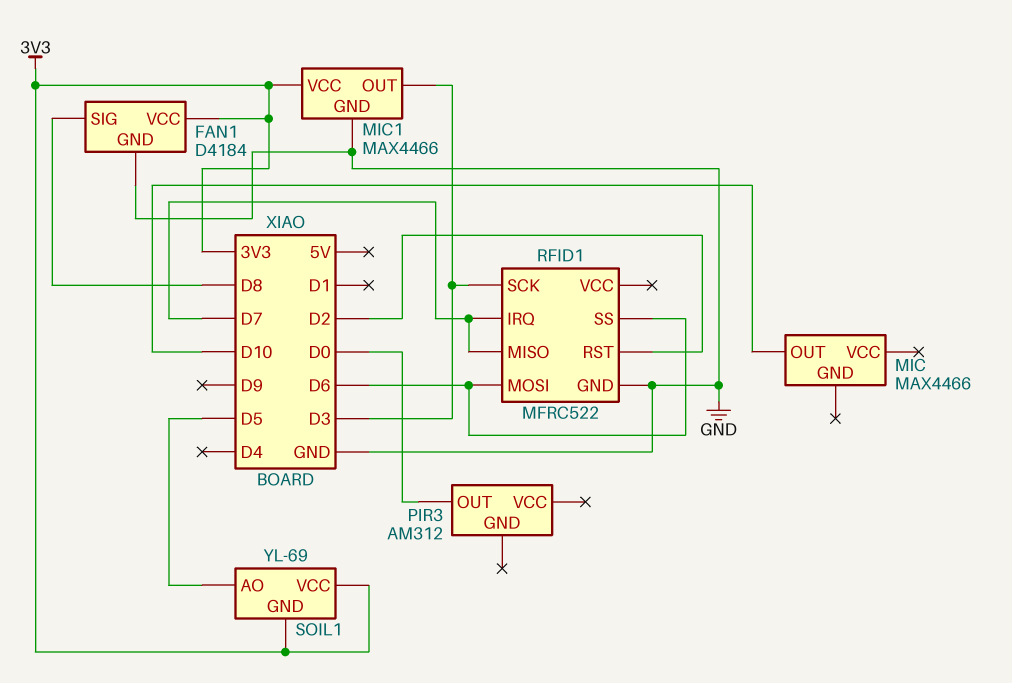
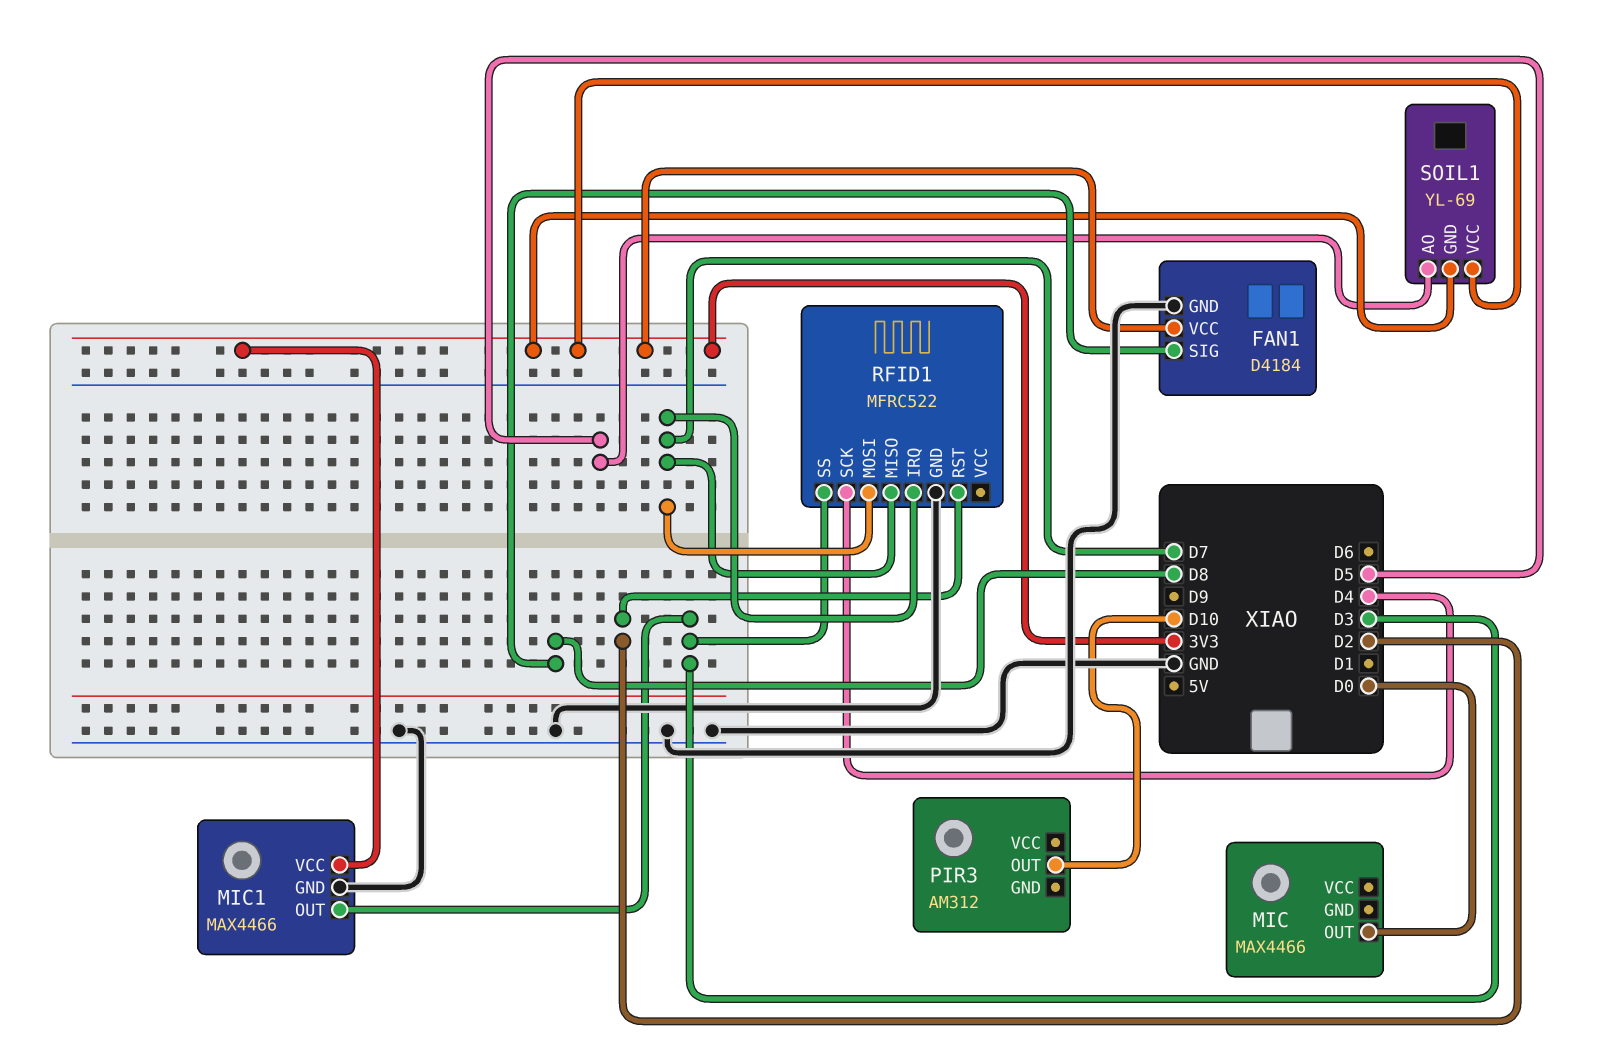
MIC pin OUT: D10 -> D0
PIR3 pin OUT: D0 -> D10
RFID1 pin MOSI: D6 -> D7
RFID1 pin SCK: D3 -> D4
RFID1 pin SS: D6 -> D3

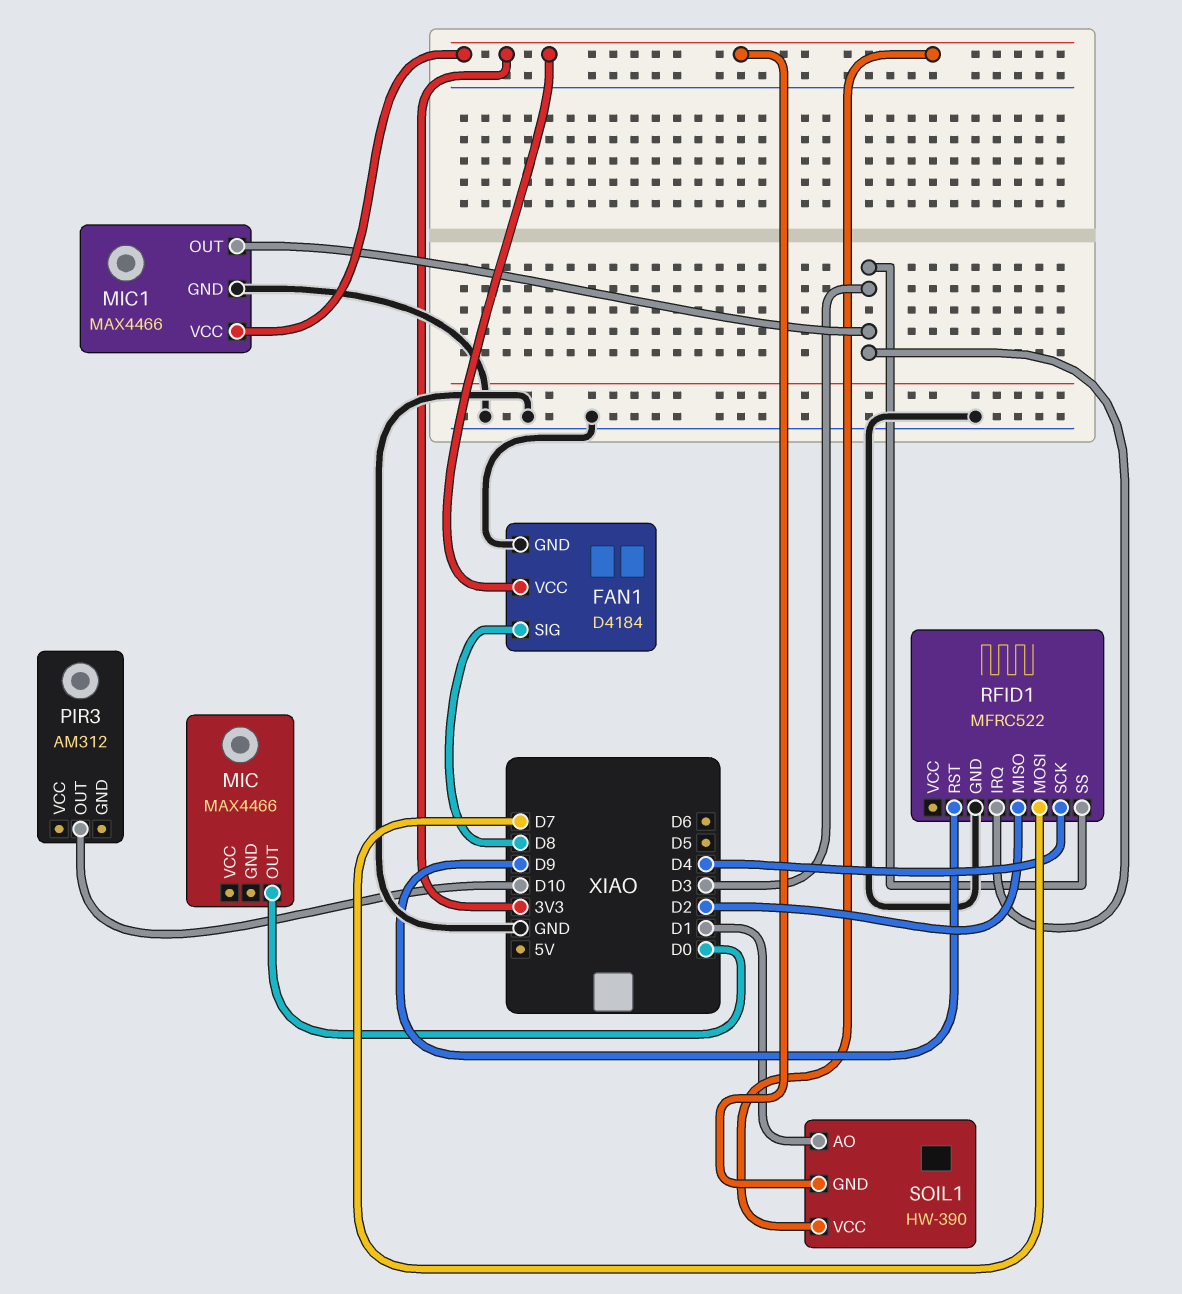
RFID1 pin IRQ: D7 -> D3
RFID1 pin MISO: D7 -> D2
RFID1 pin RST: D2 -> D9
SOIL1: YL-69 -> HW-390
SOIL1 pin AO: D5 -> D1

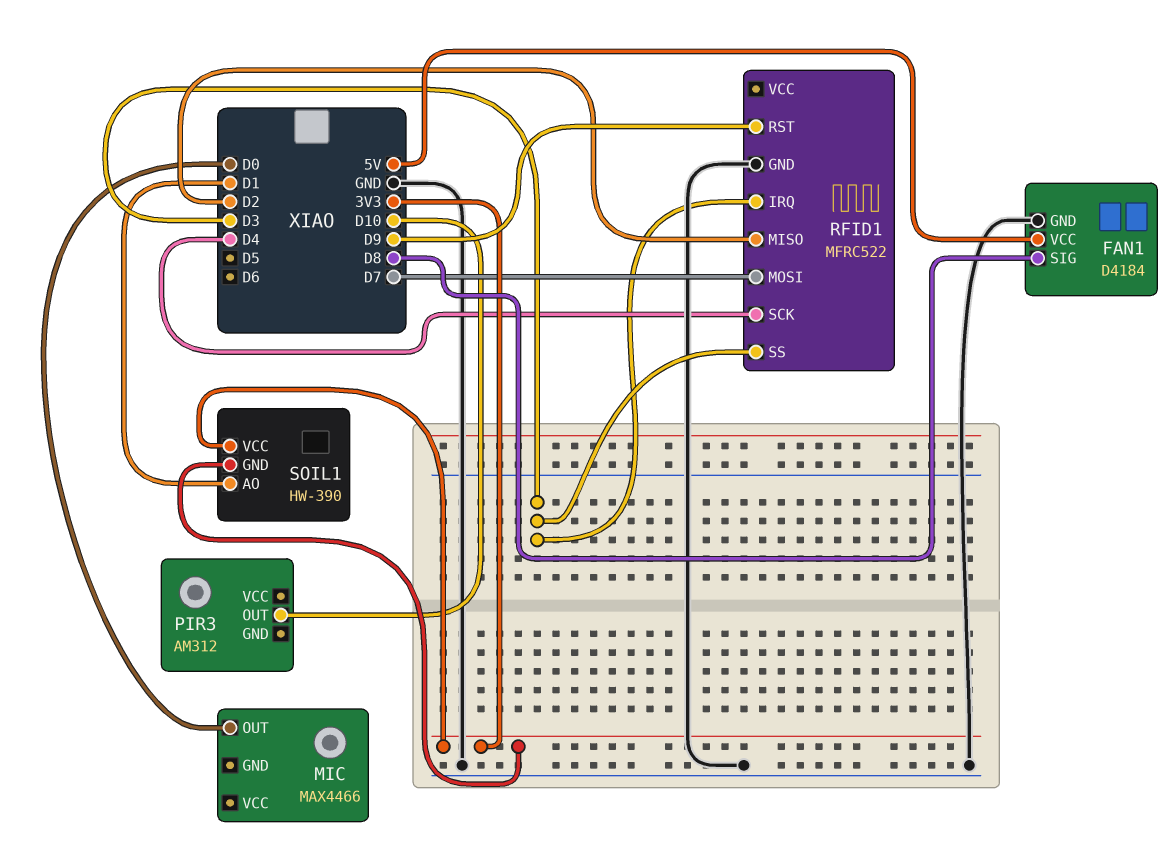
FAN1 pin VCC: 3V3 -> 5V
MIC1: MAX4466 -> none
MIC1 pin GND: GND -> none
MIC1 pin OUT: D3 -> none
MIC1 pin VCC: 3V3 -> none

